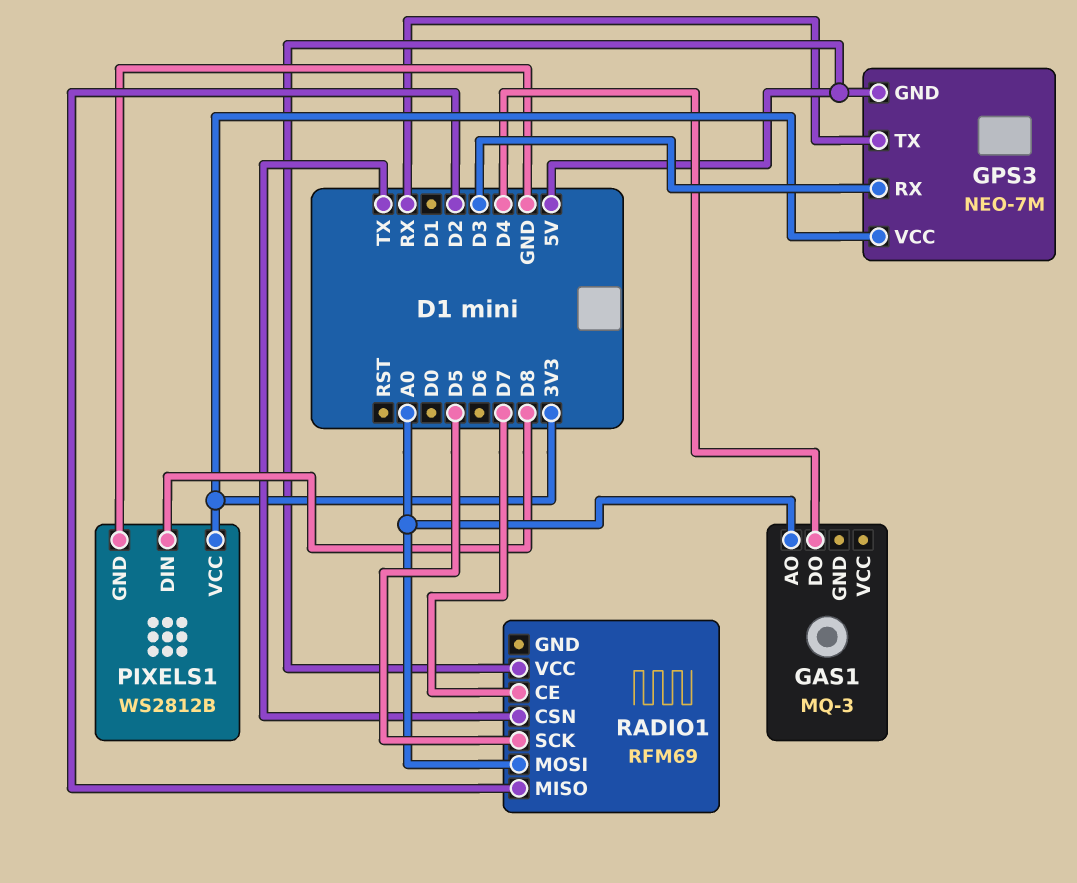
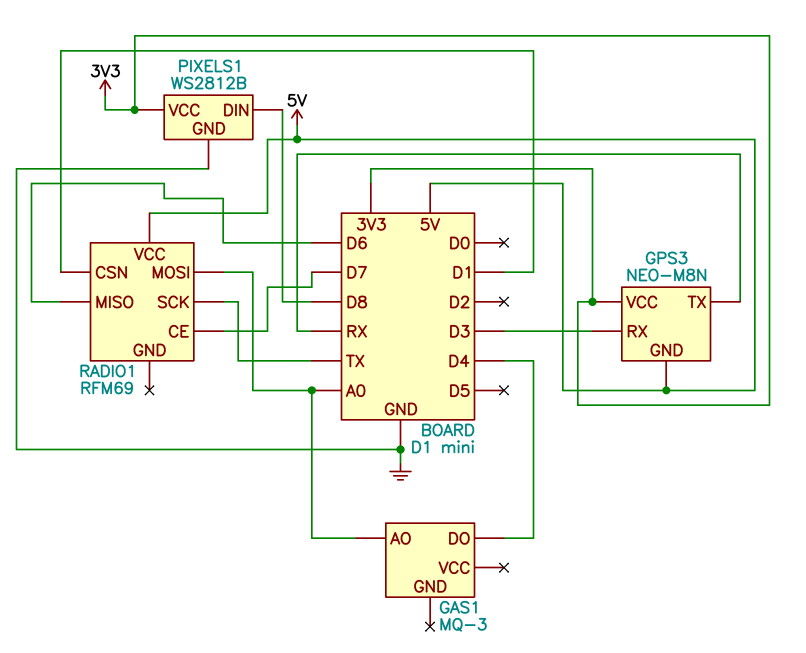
GPS3: NEO-7M -> NEO-M8N
RADIO1 pin CSN: TX -> D1
RADIO1 pin MISO: D2 -> D6
RADIO1 pin SCK: D5 -> TX

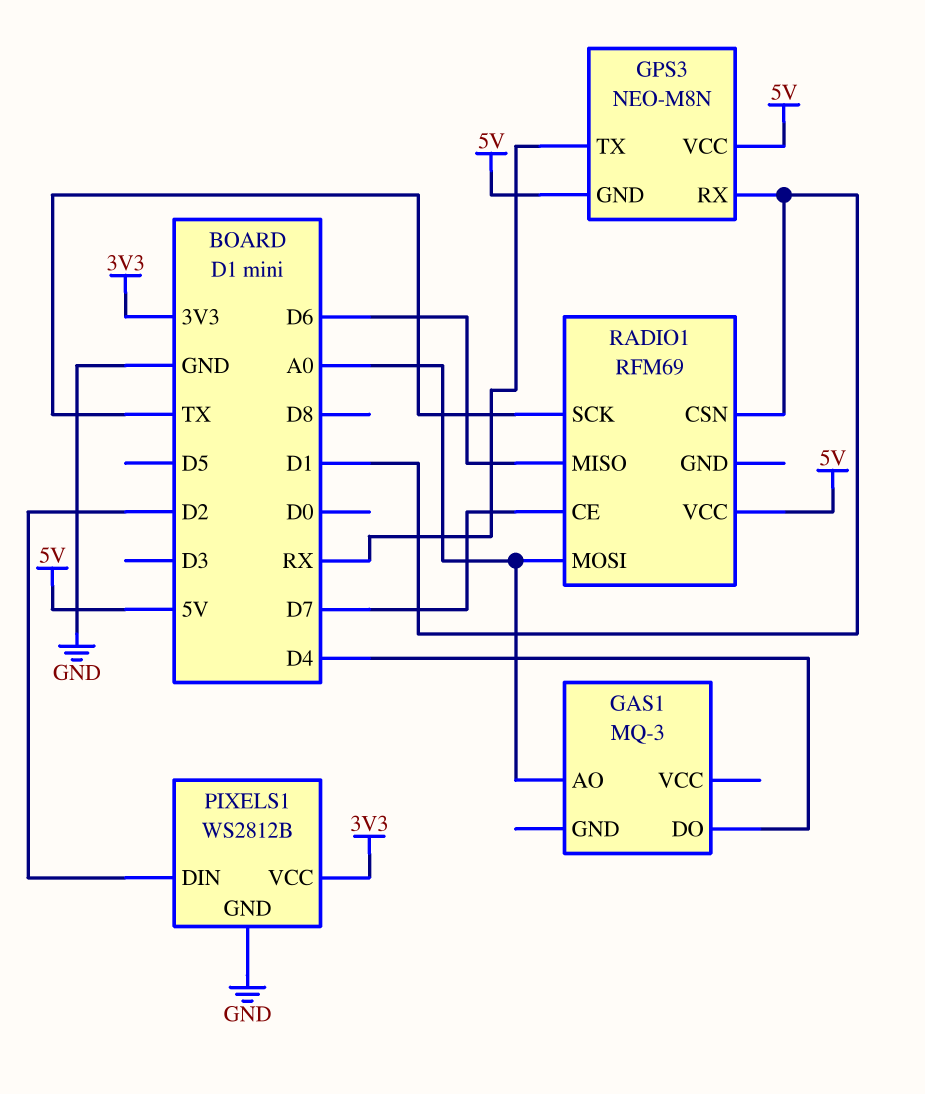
GPS3 pin RX: D3 -> D1
GPS3 pin VCC: 3V3 -> 5V
PIXELS1 pin DIN: D8 -> D2

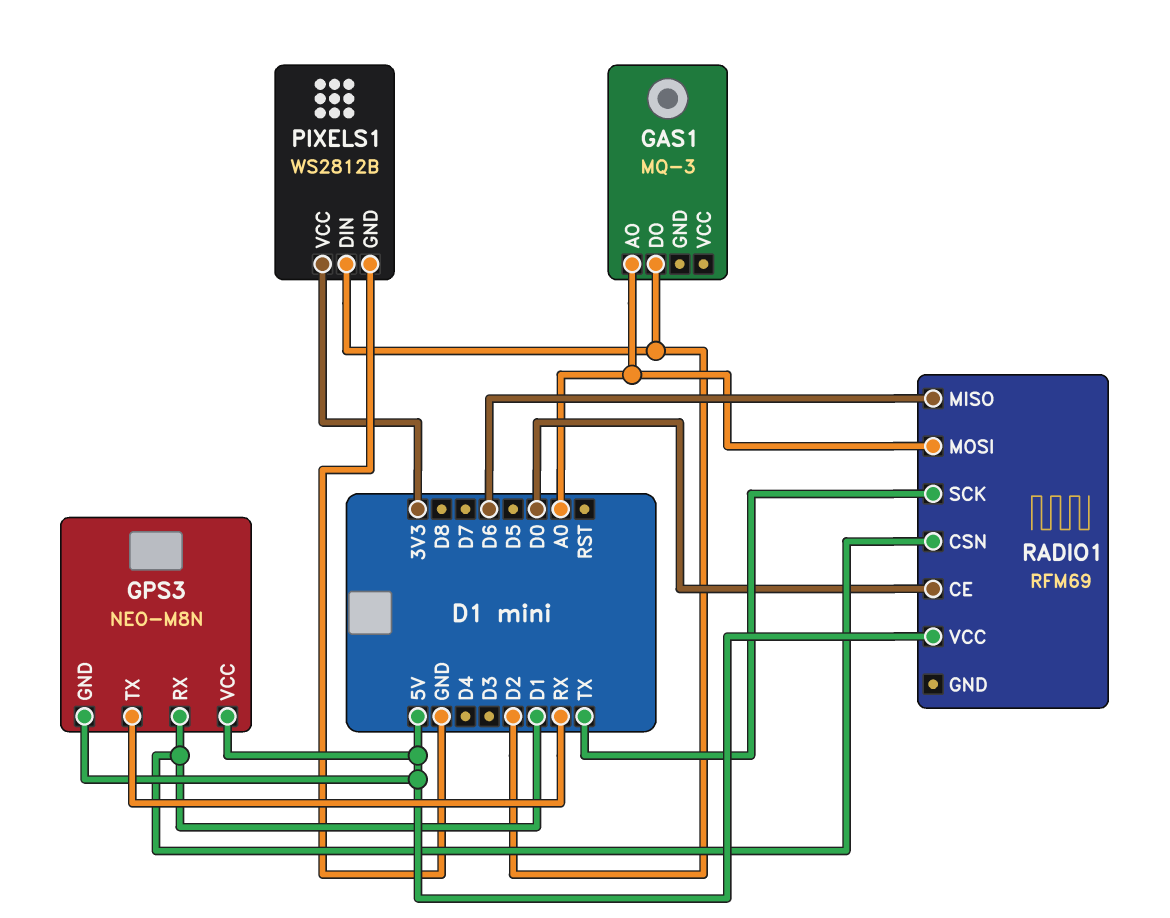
GAS1 pin DO: D4 -> D2
RADIO1 pin CE: D7 -> D0

